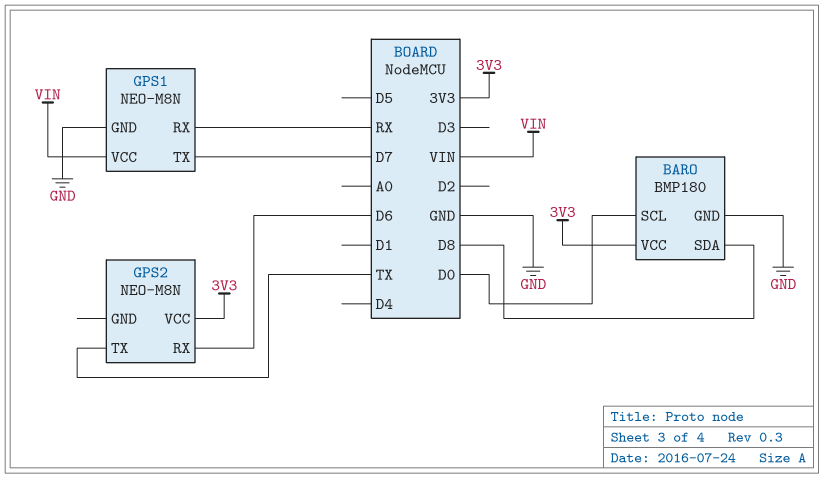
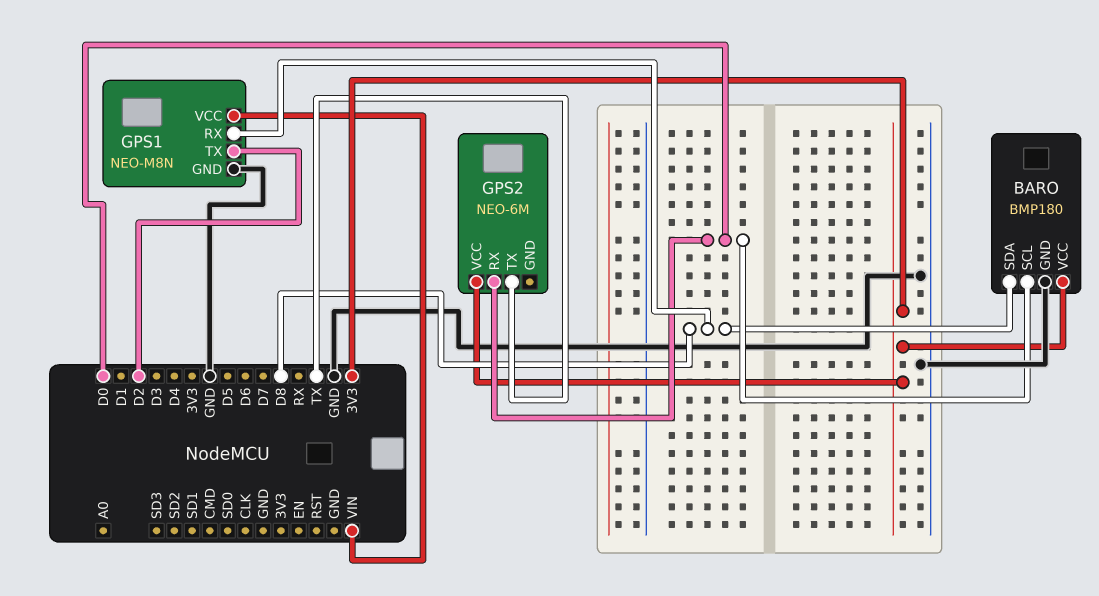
GPS1 pin RX: RX -> D8
GPS1 pin TX: D7 -> D2
GPS2: NEO-M8N -> NEO-6M
GPS2 pin RX: D6 -> D0

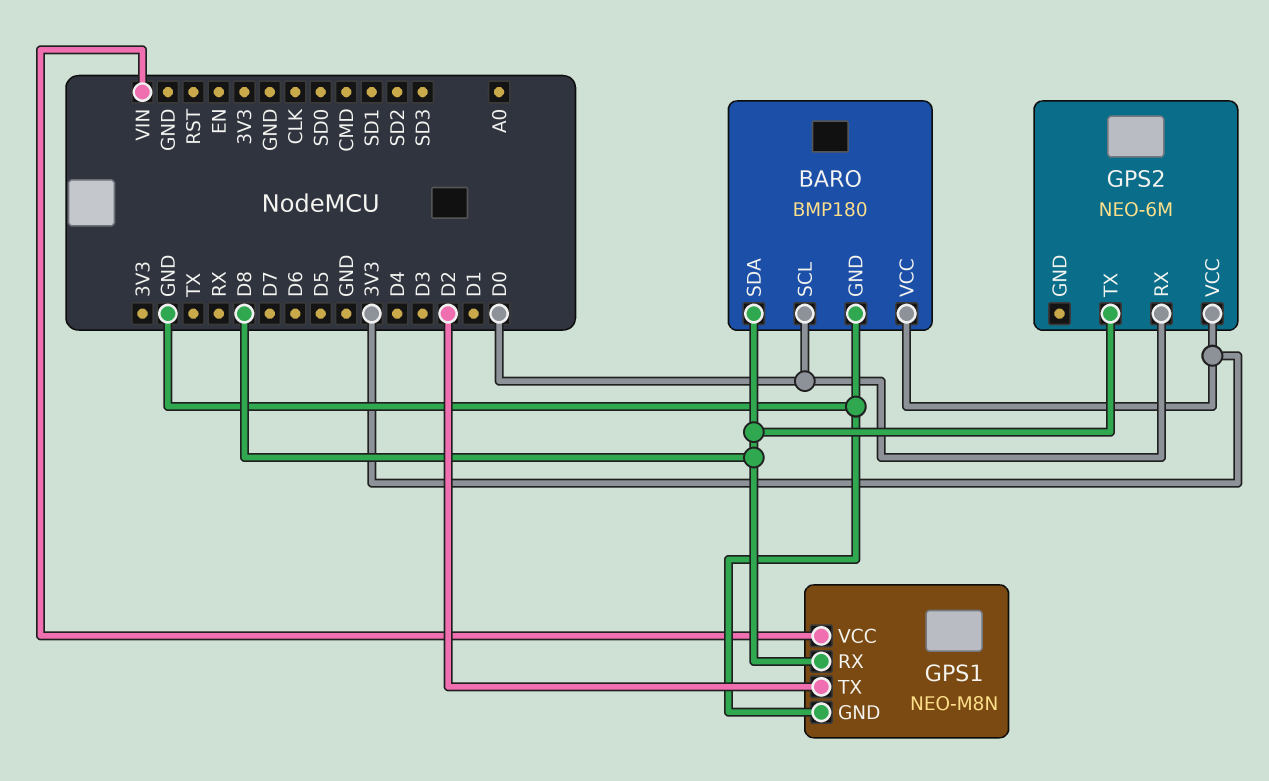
GPS2 pin TX: TX -> D8

